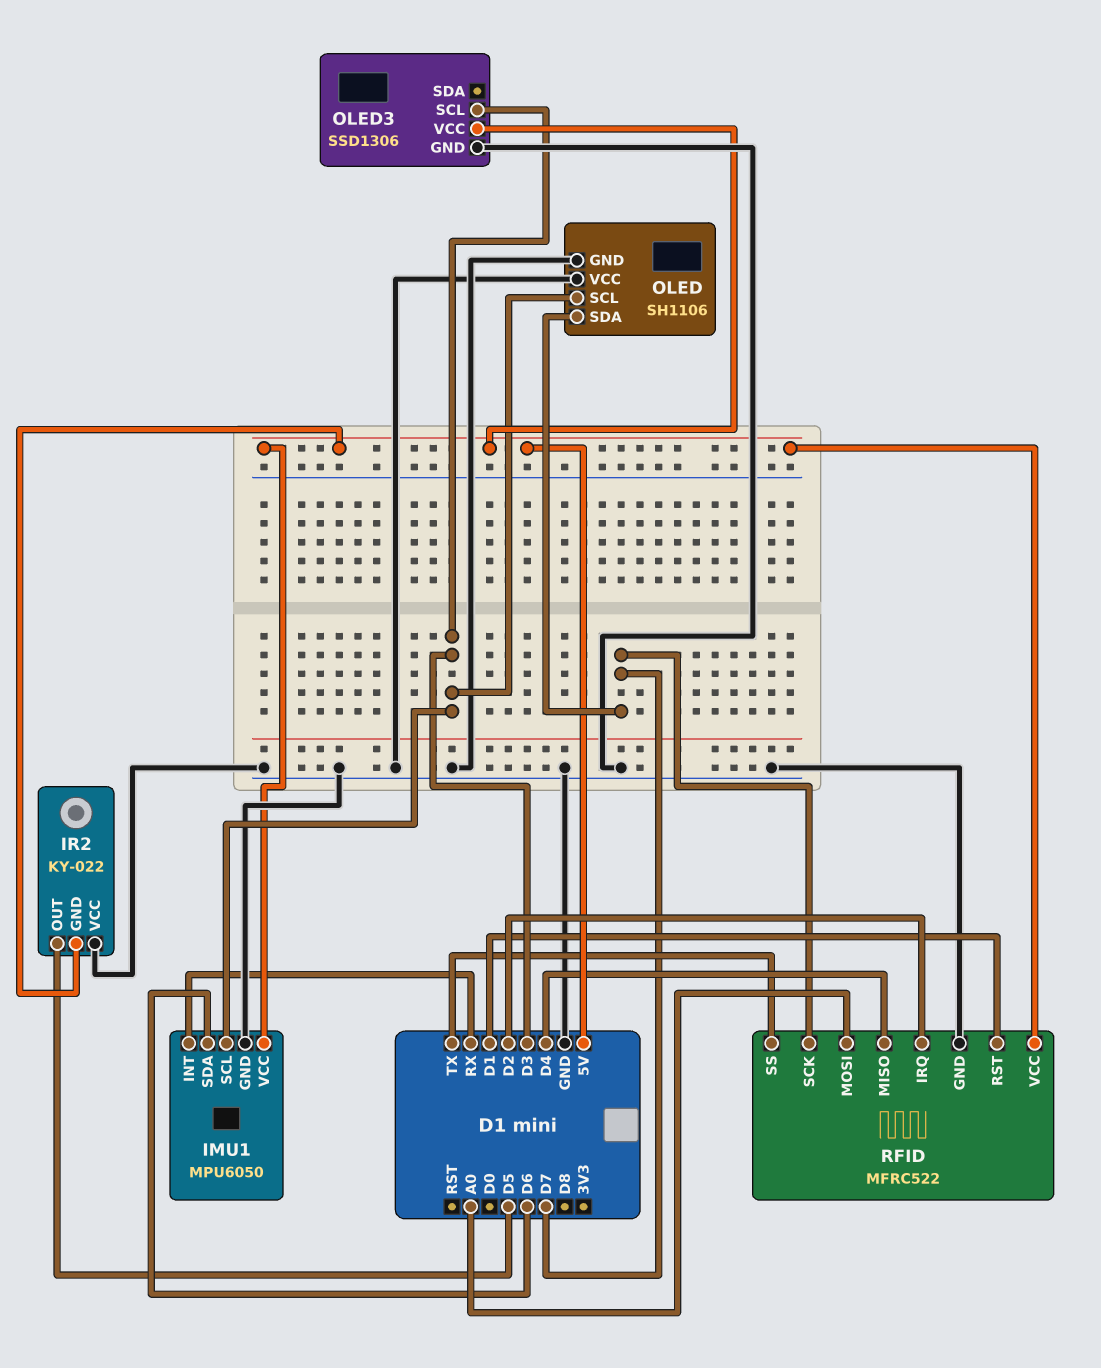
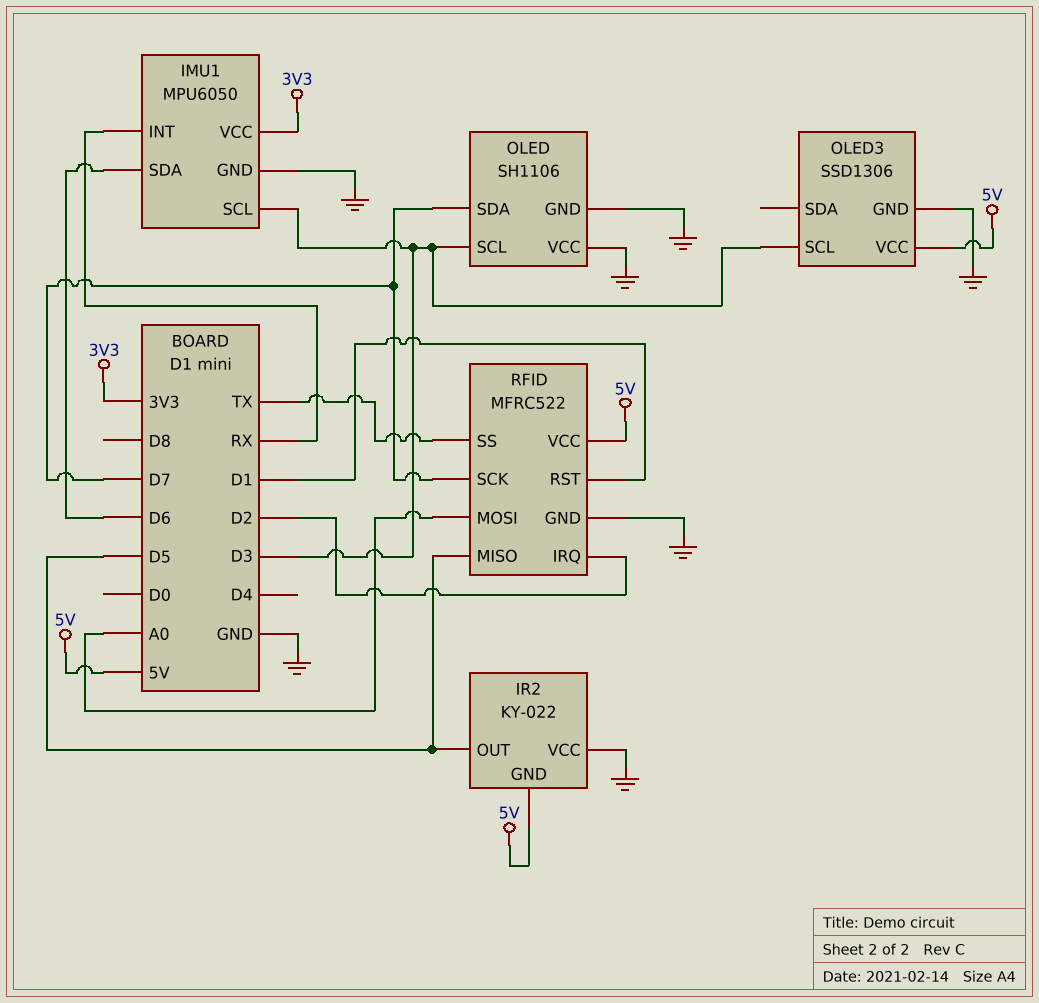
IMU1 pin VCC: 5V -> 3V3
RFID pin MISO: D4 -> D5

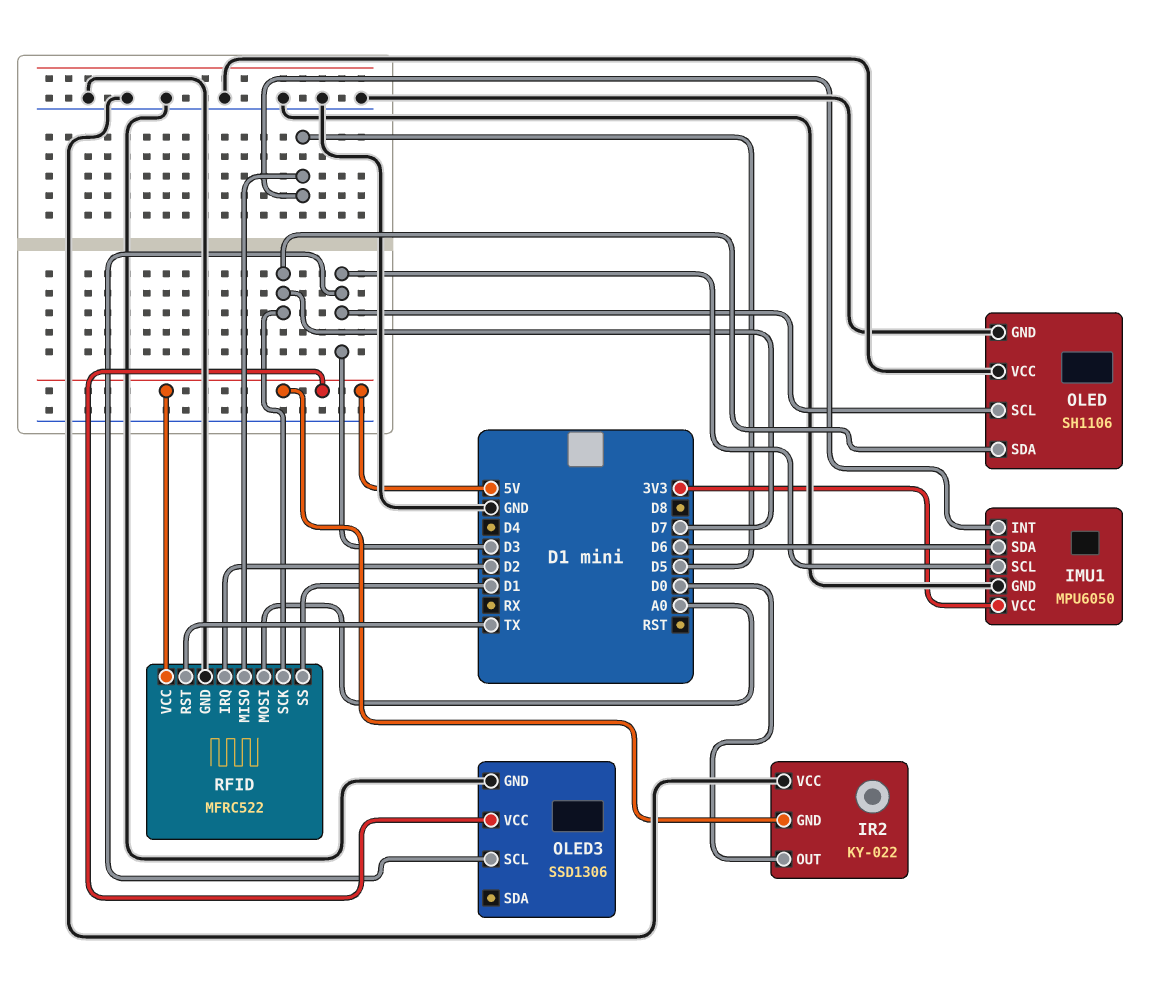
IMU1 pin INT: RX -> D5
IR2 pin OUT: D5 -> D0
RFID pin RST: D1 -> TX
RFID pin SS: TX -> D1

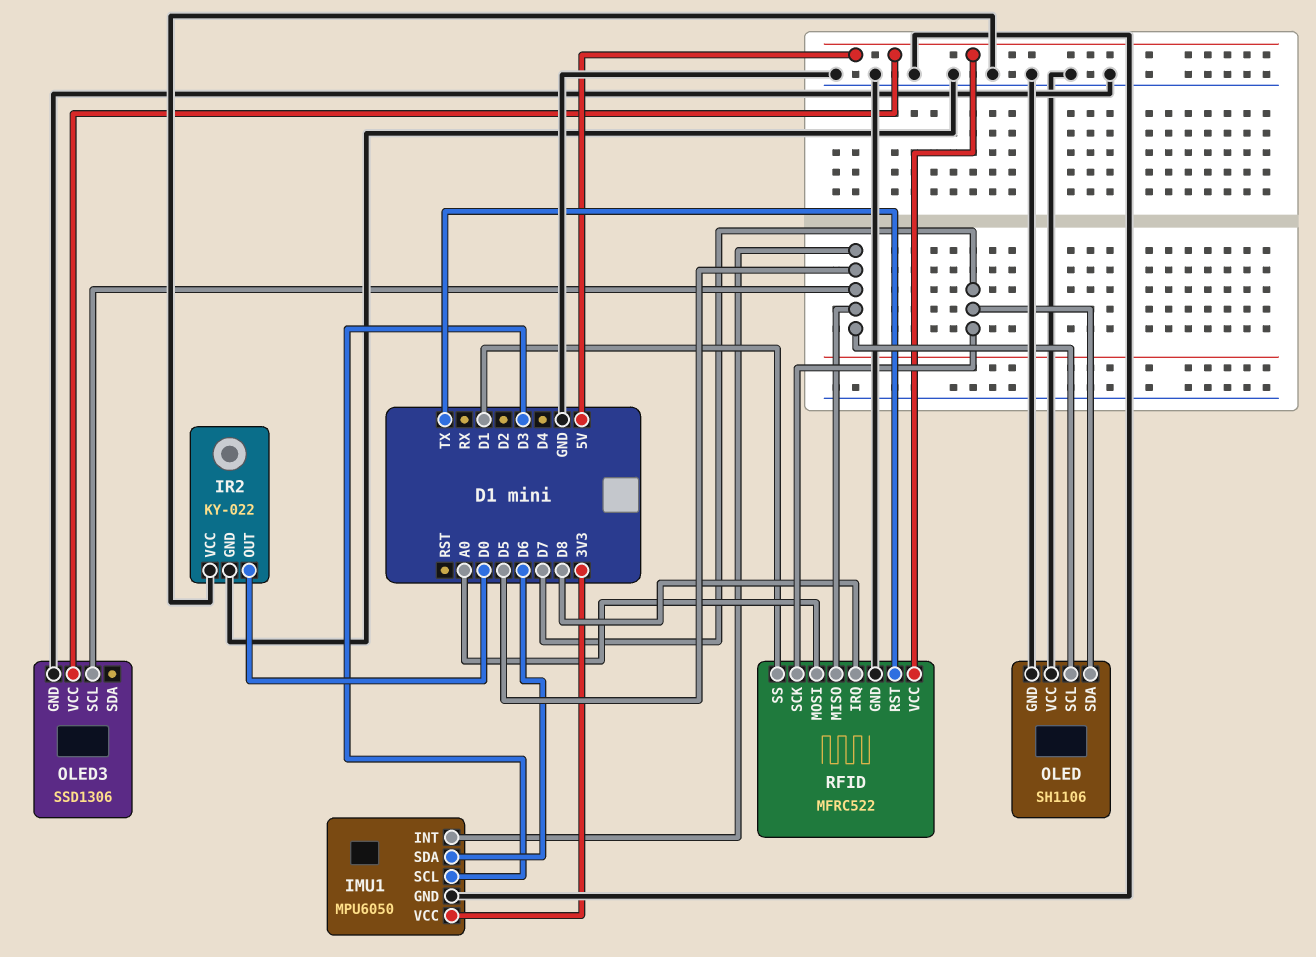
IR2 pin GND: 5V -> GND
OLED pin SCL: D3 -> D5
OLED3 pin SCL: D3 -> D5
RFID pin IRQ: D2 -> D8

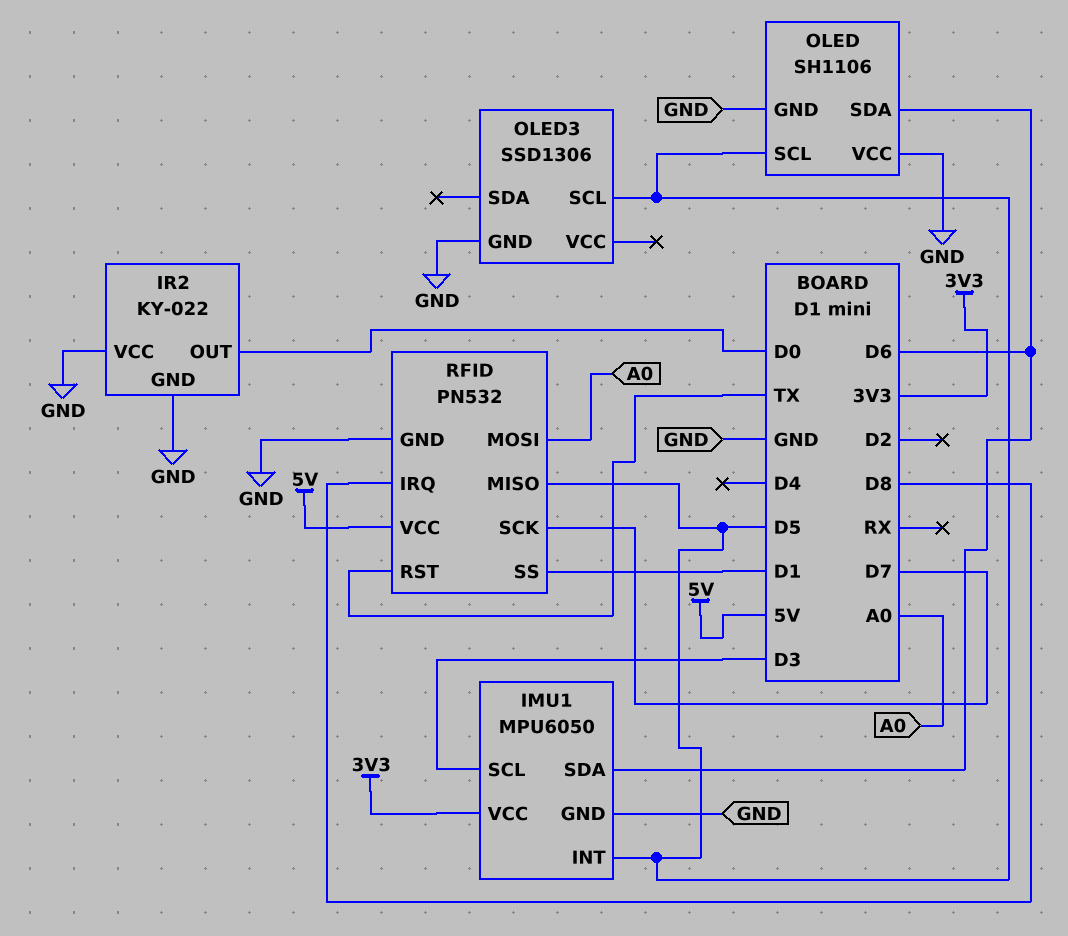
OLED pin SDA: D7 -> D6
OLED3 pin VCC: 5V -> none
RFID: MFRC522 -> PN532

